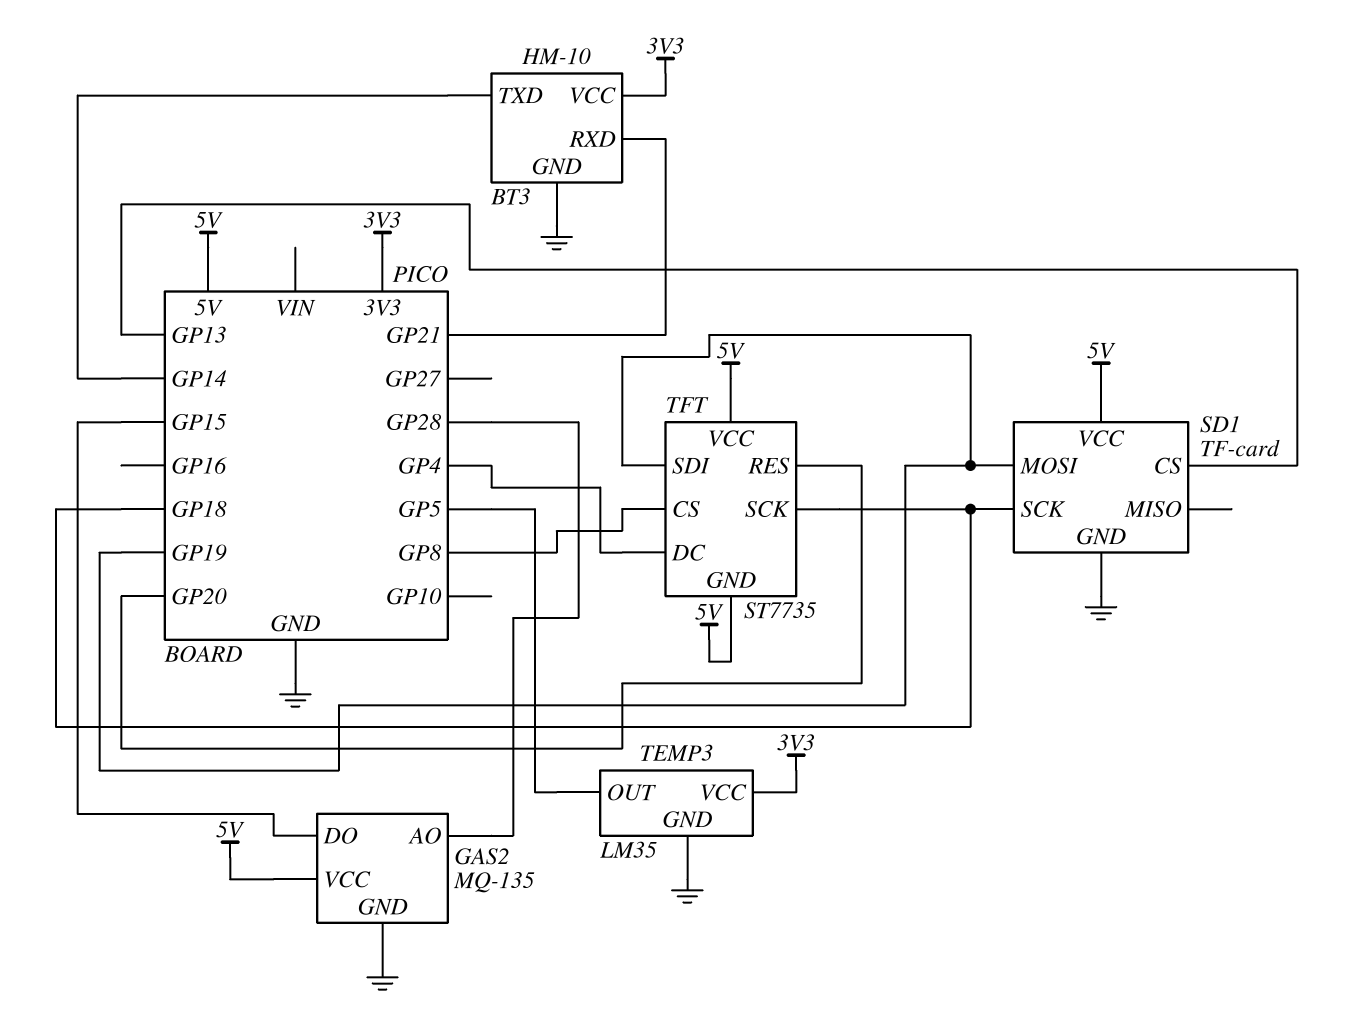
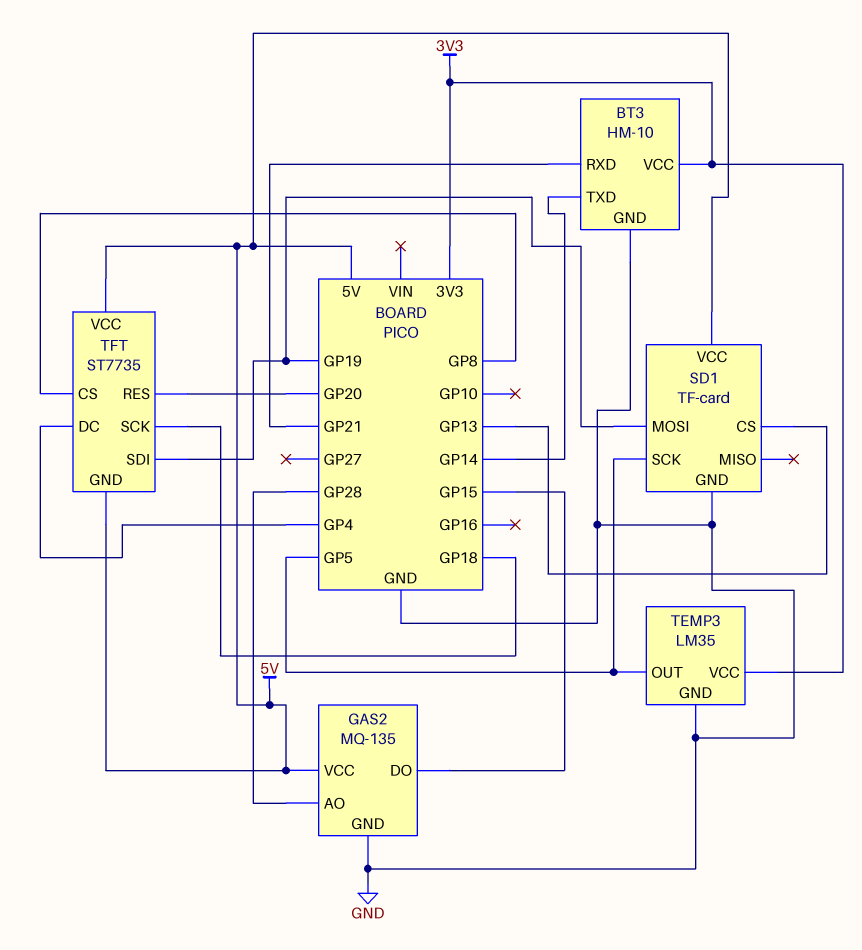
SD1 pin SCK: GP18 -> GP5

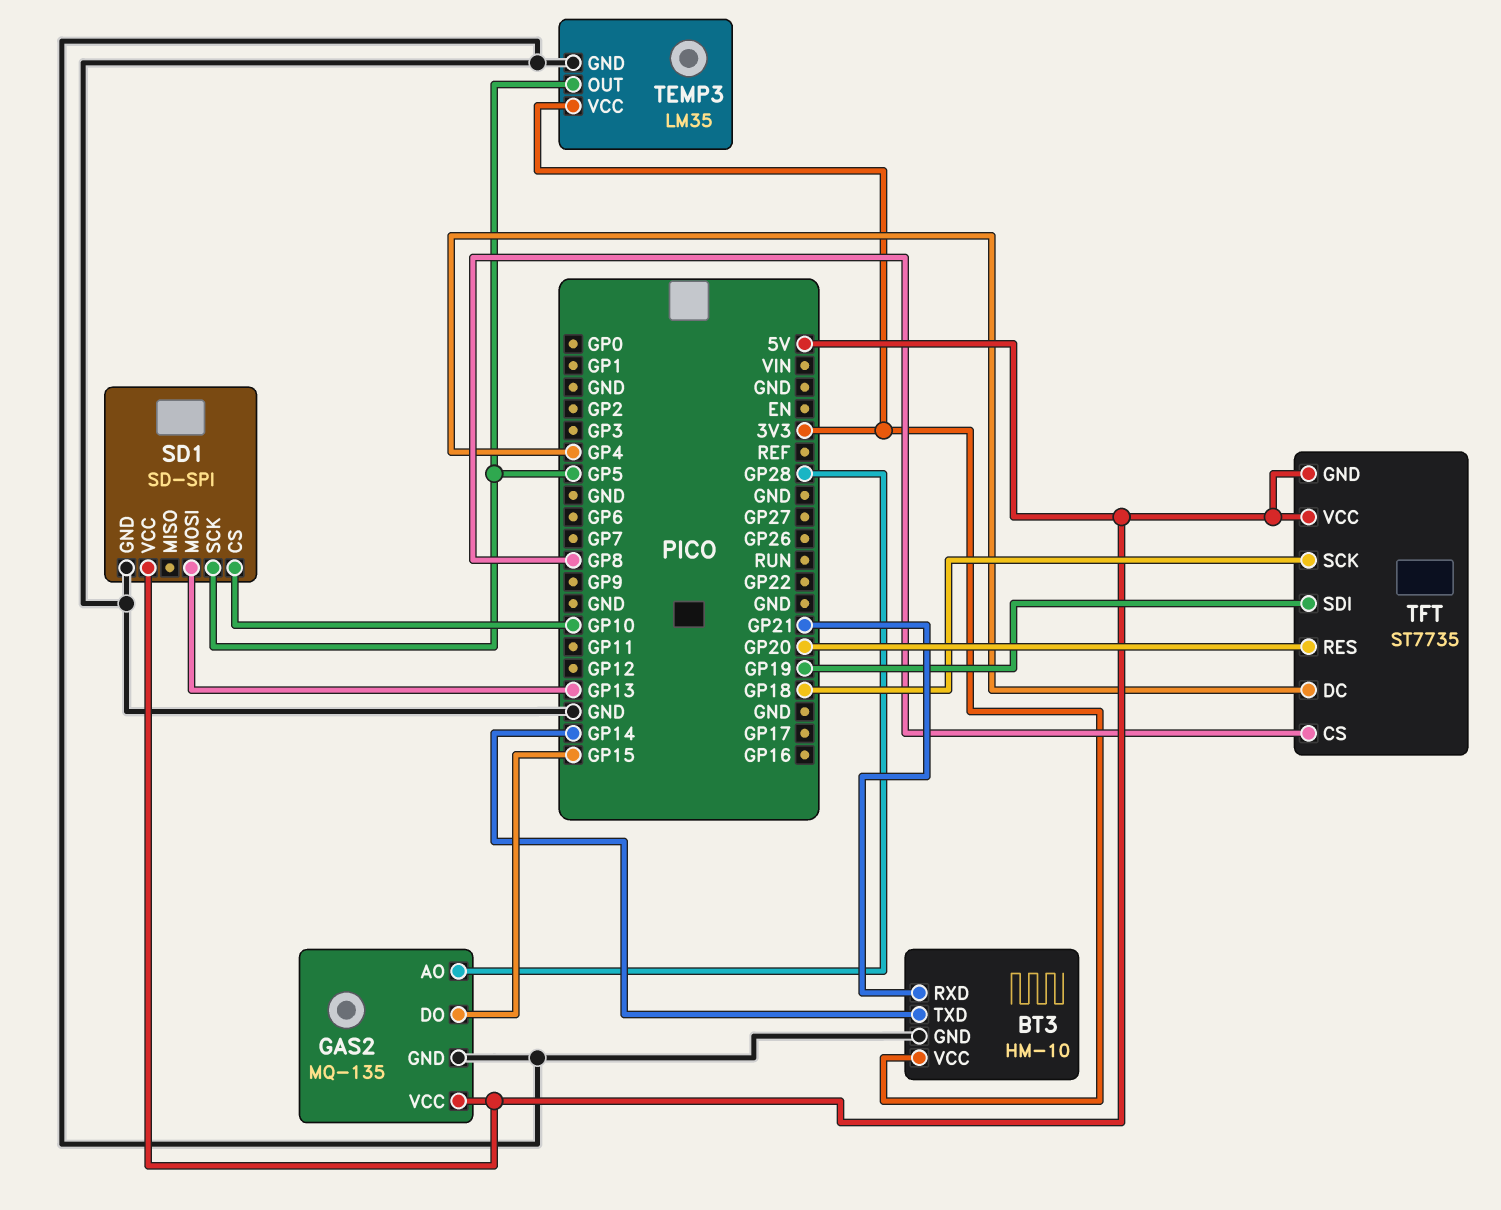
SD1: TF-card -> SD-SPI
SD1 pin CS: GP13 -> GP10
SD1 pin MOSI: GP19 -> GP13

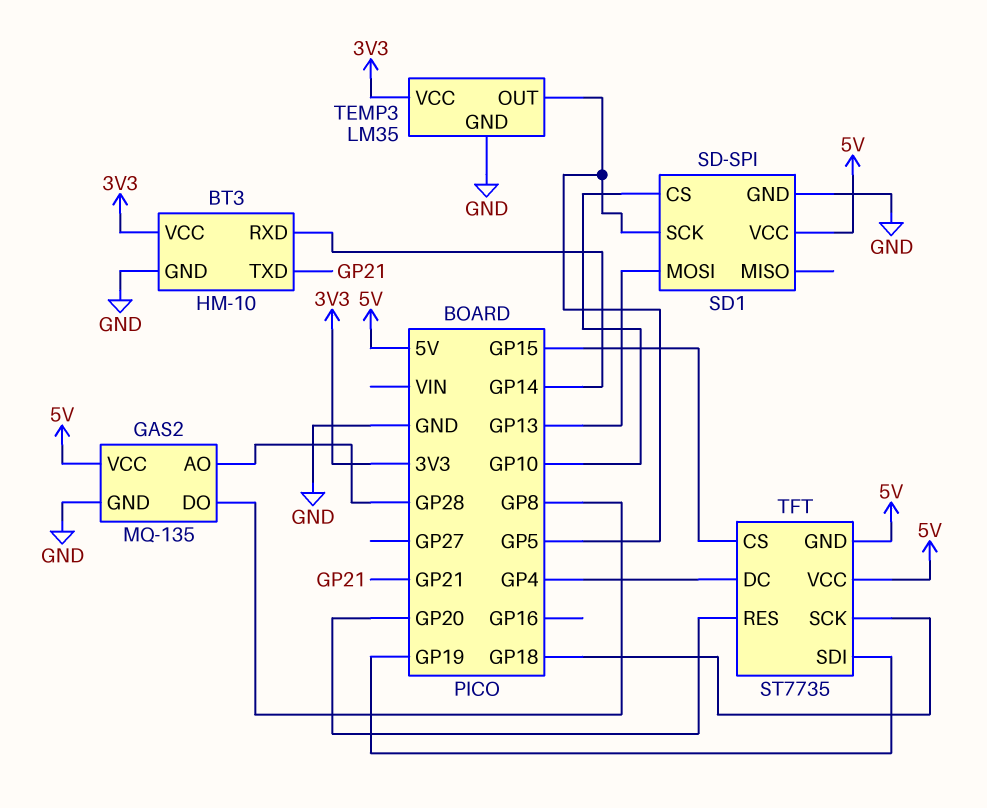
BT3 pin RXD: GP21 -> GP14
BT3 pin TXD: GP14 -> GP21
GAS2 pin DO: GP15 -> GP8
TFT pin CS: GP8 -> GP15

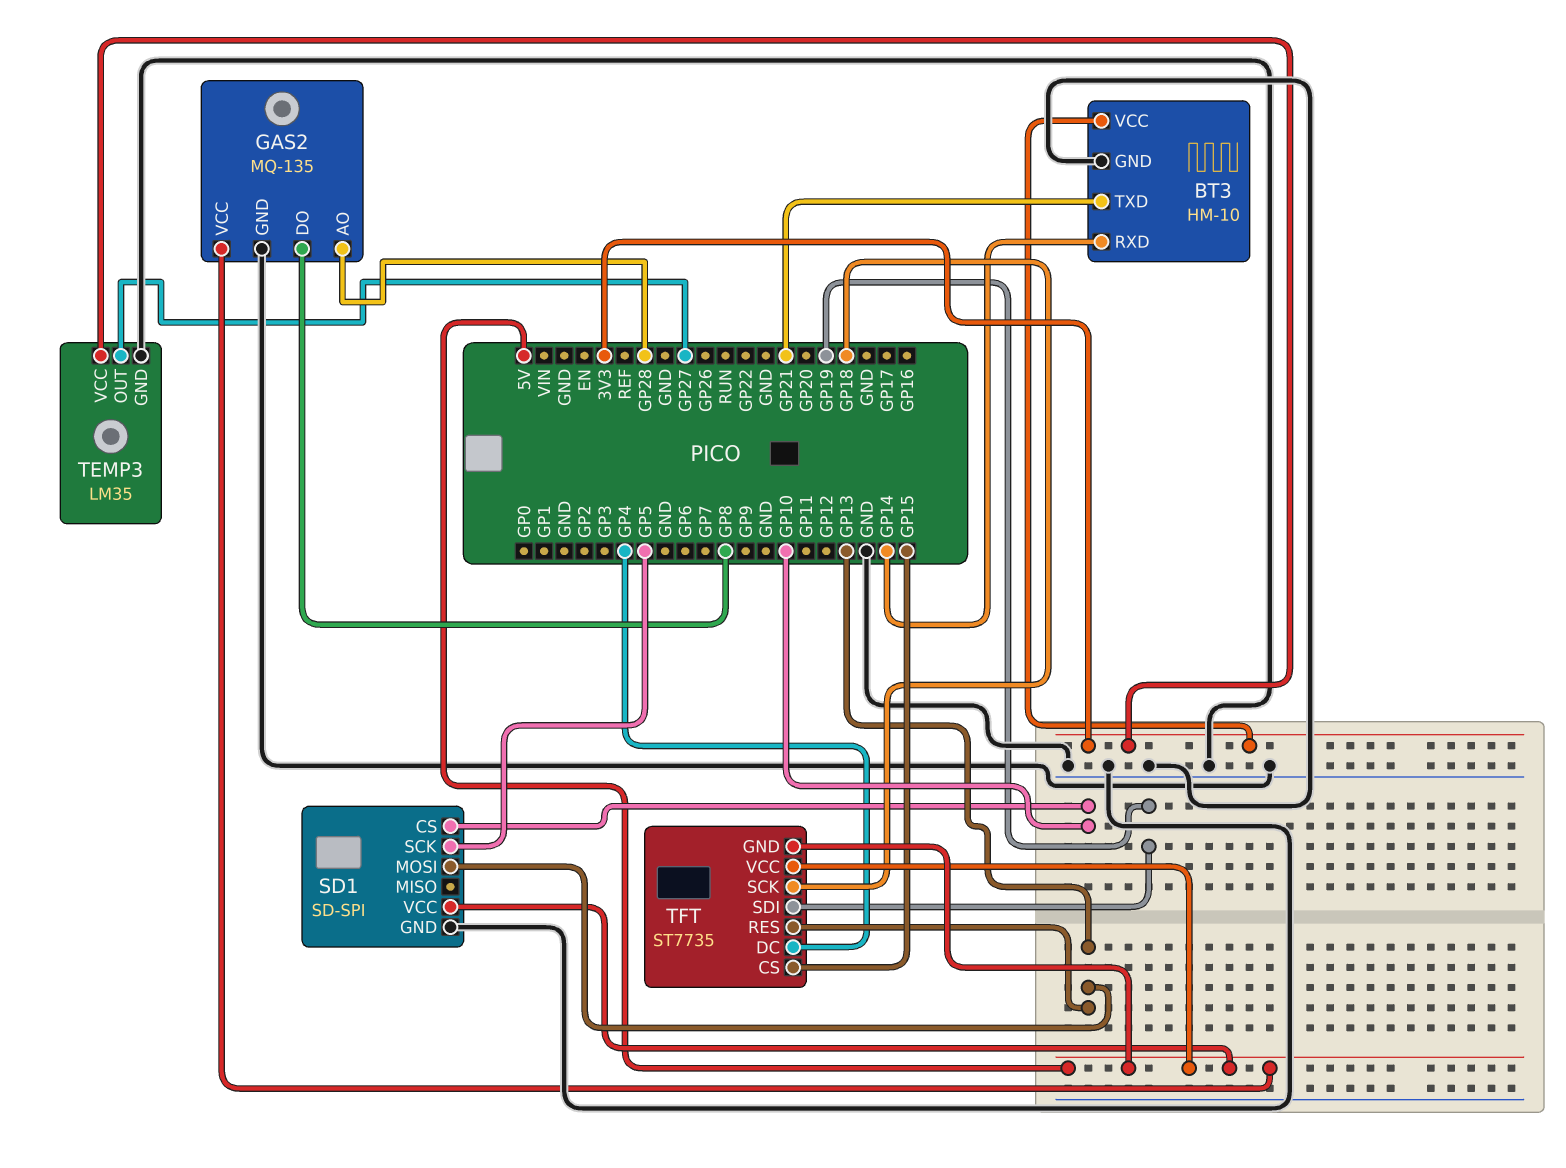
TEMP3 pin OUT: GP5 -> GP27
TFT pin RES: GP20 -> GP13

